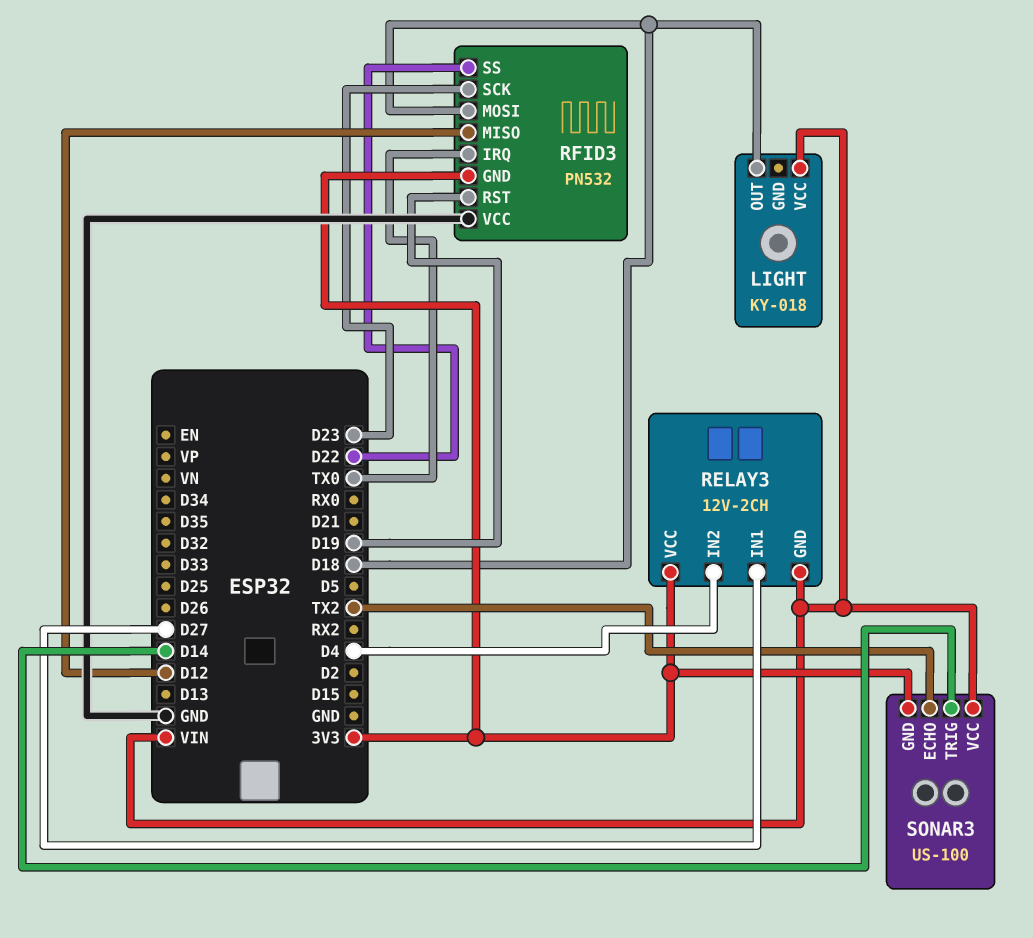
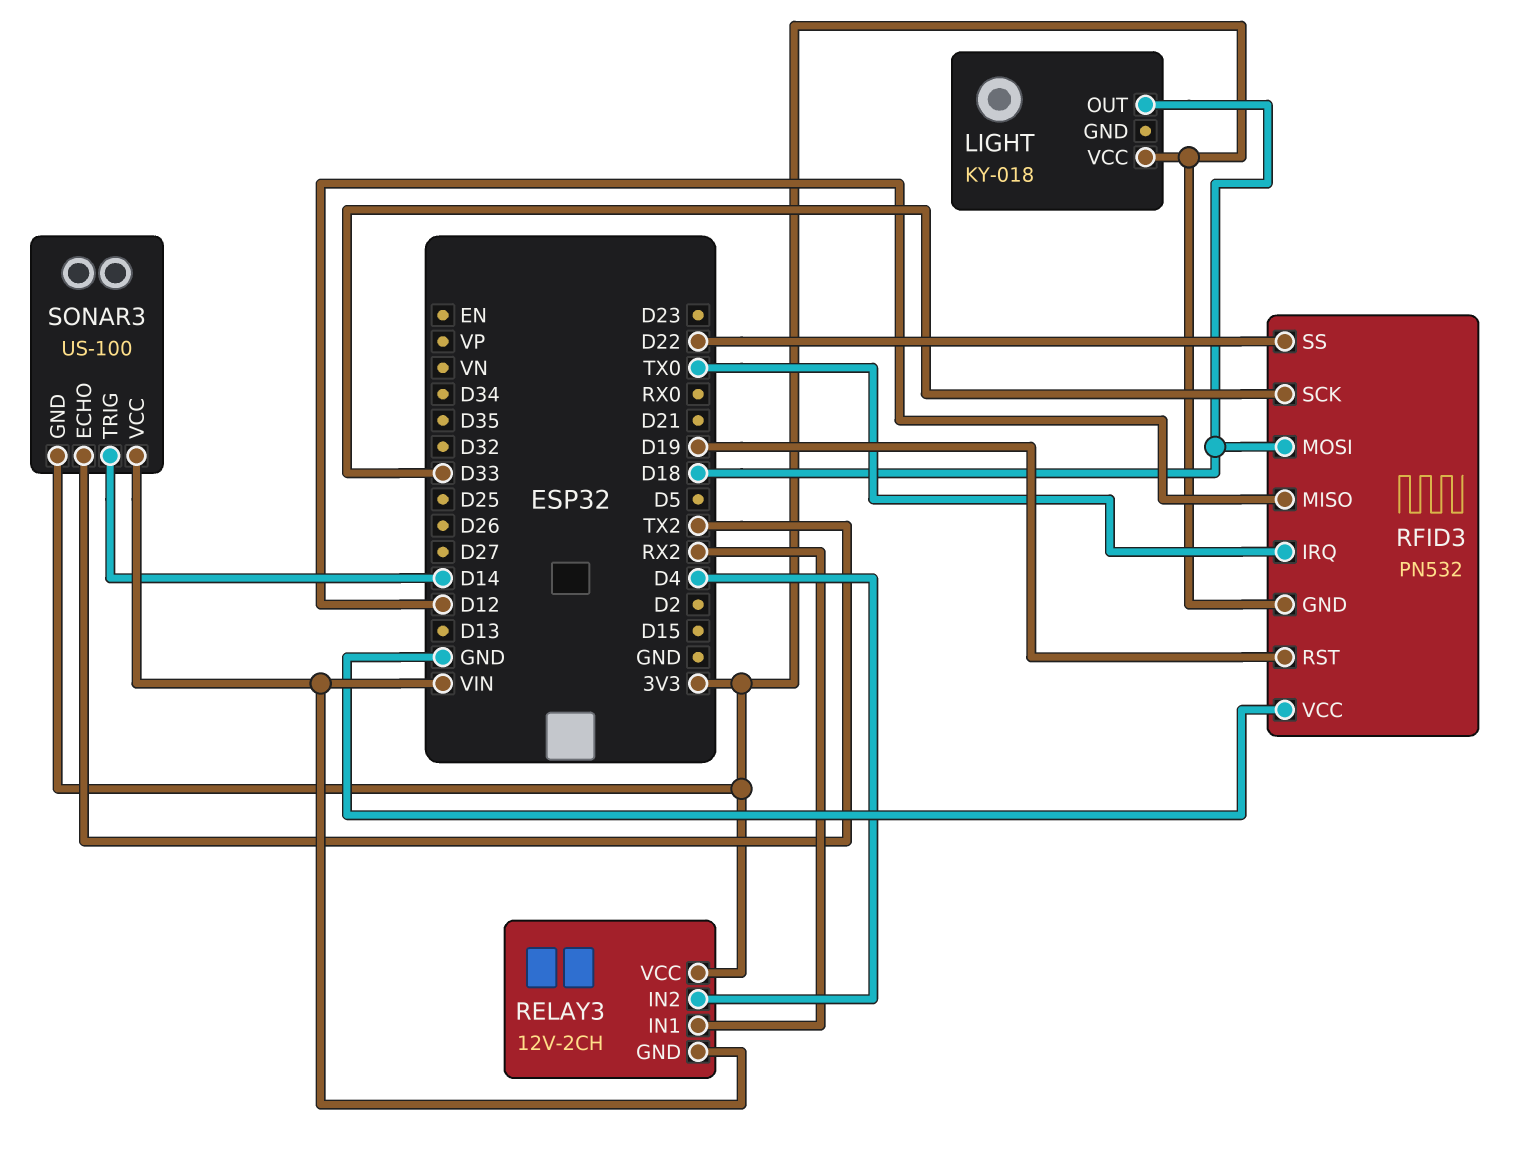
LIGHT pin VCC: VIN -> 3V3
RELAY3 pin IN1: D27 -> RX2
RFID3 pin SCK: D23 -> D33

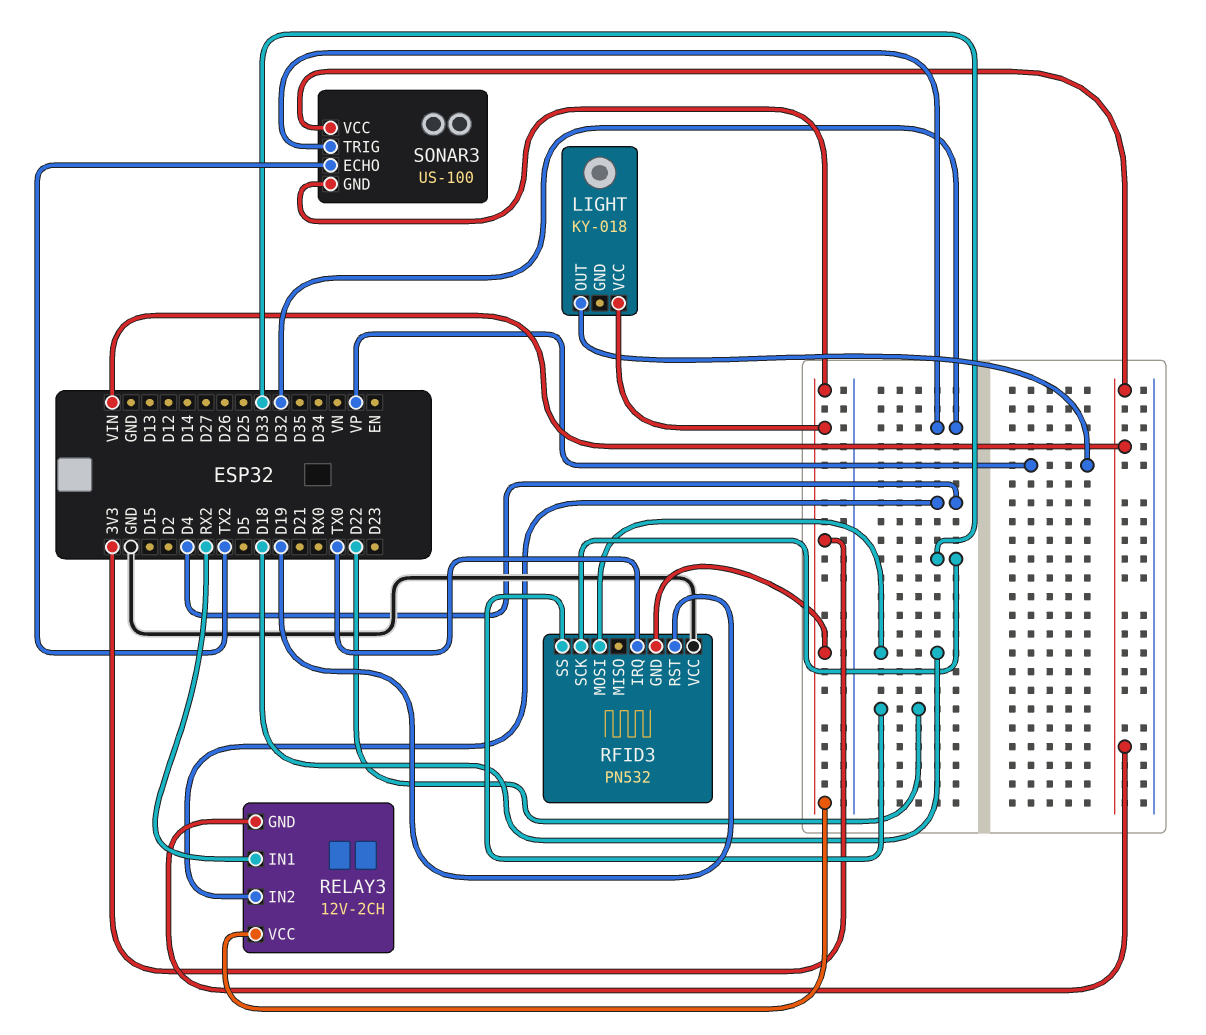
LIGHT pin OUT: D18 -> VP
RFID3 pin MISO: D12 -> none
SONAR3 pin TRIG: D14 -> D32

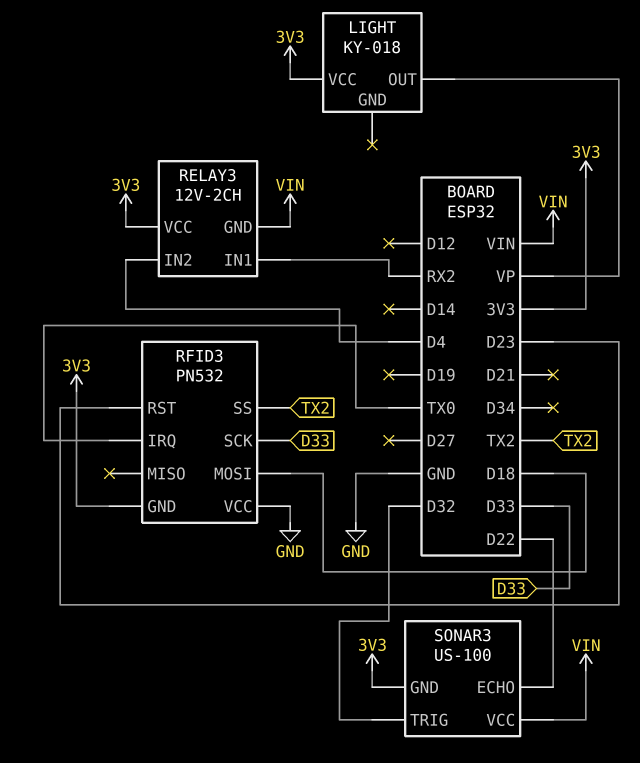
RFID3 pin RST: D19 -> D23
RFID3 pin SS: D22 -> TX2
SONAR3 pin ECHO: TX2 -> D22

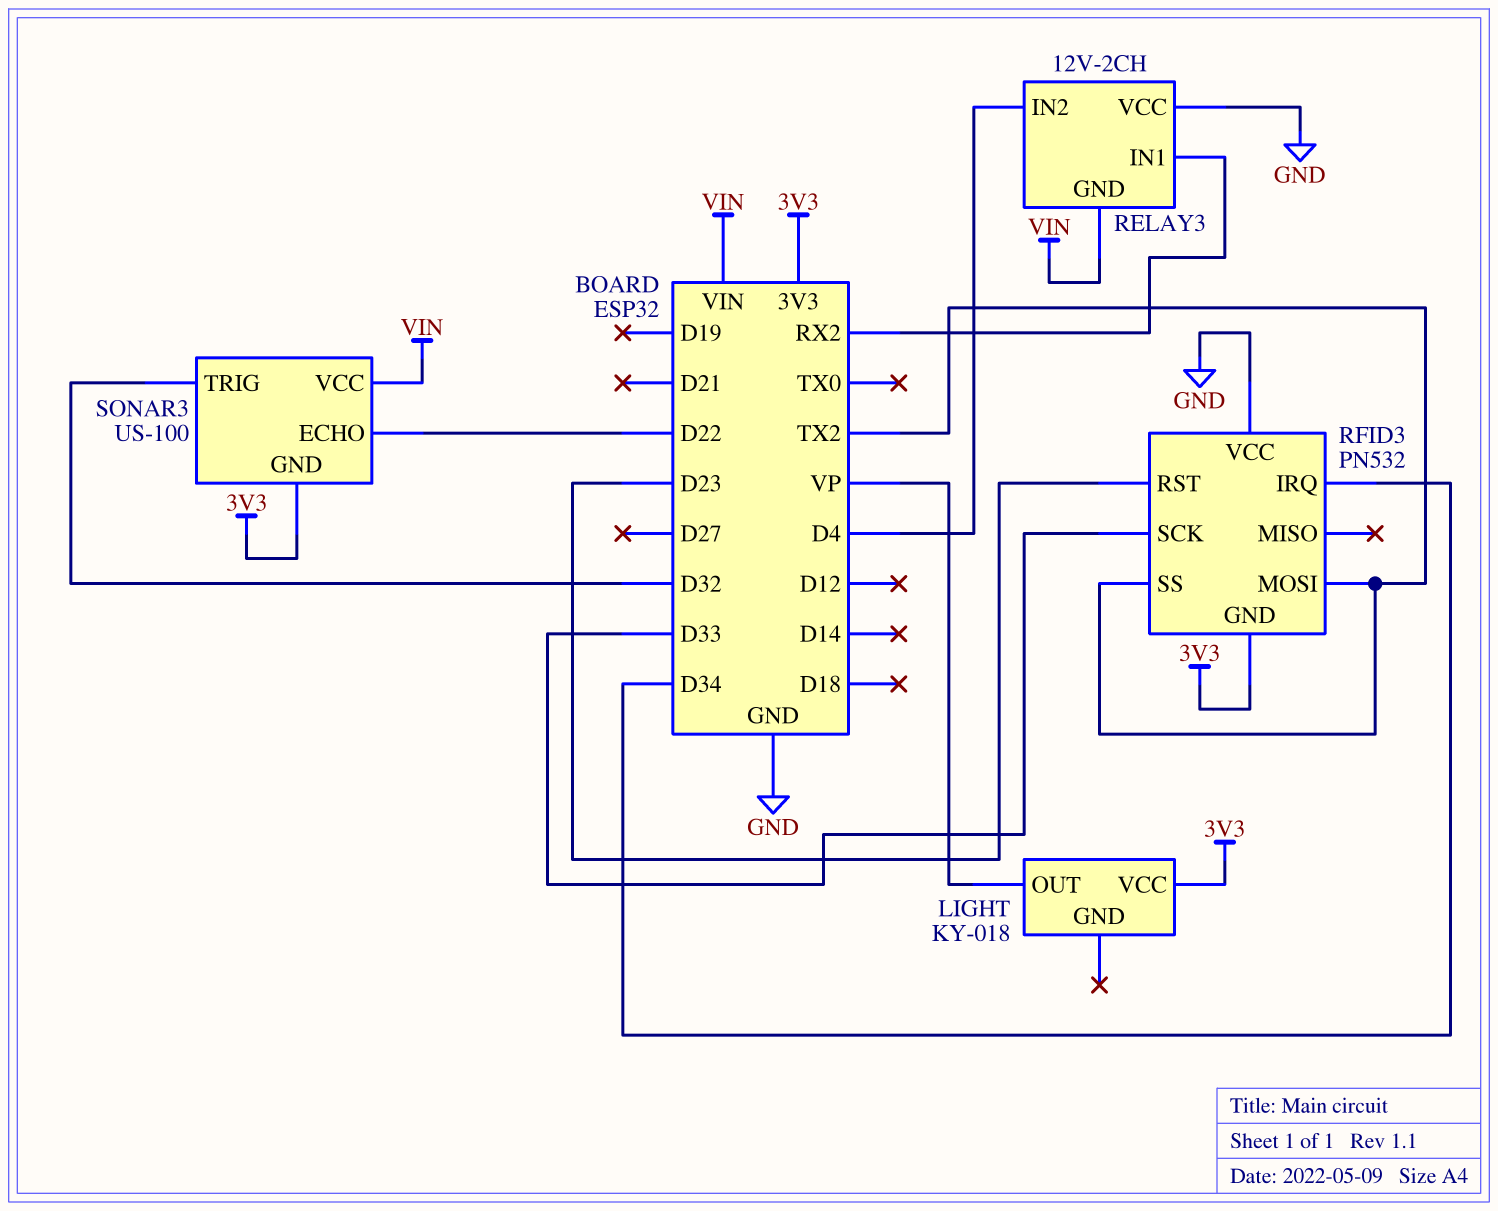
RELAY3 pin VCC: 3V3 -> GND
RFID3 pin IRQ: TX0 -> D34
RFID3 pin MOSI: D18 -> TX2

